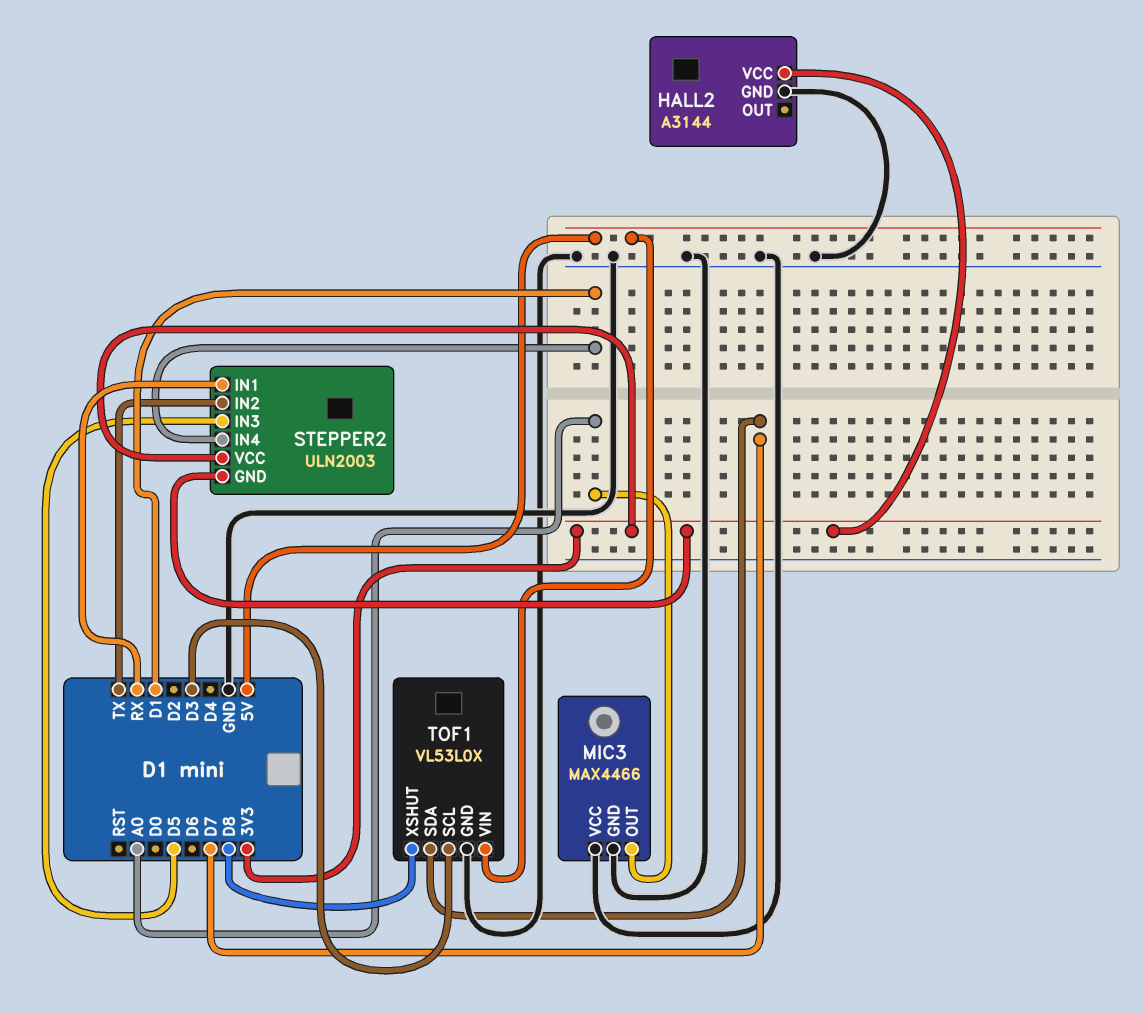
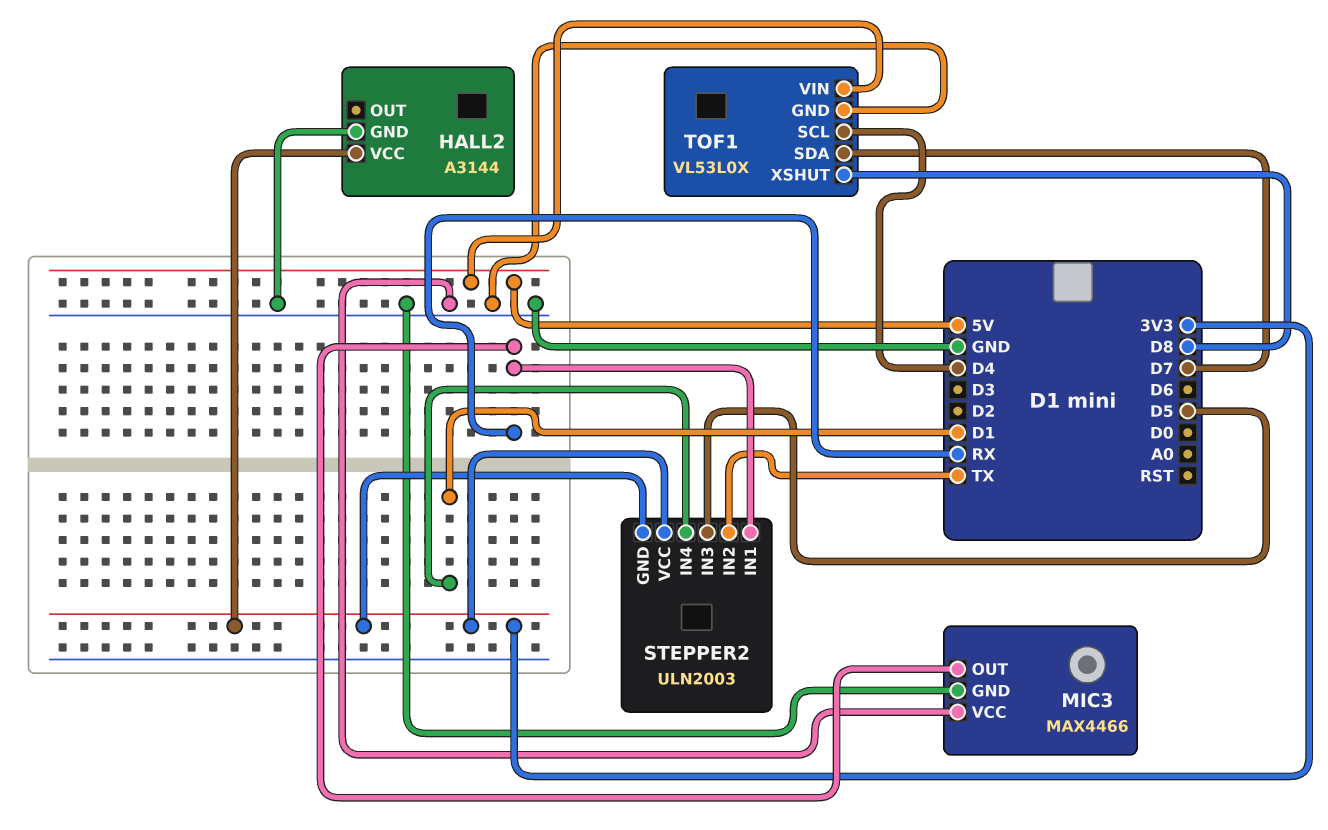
MIC3 pin OUT: A0 -> RX
TOF1 pin SCL: D3 -> D4

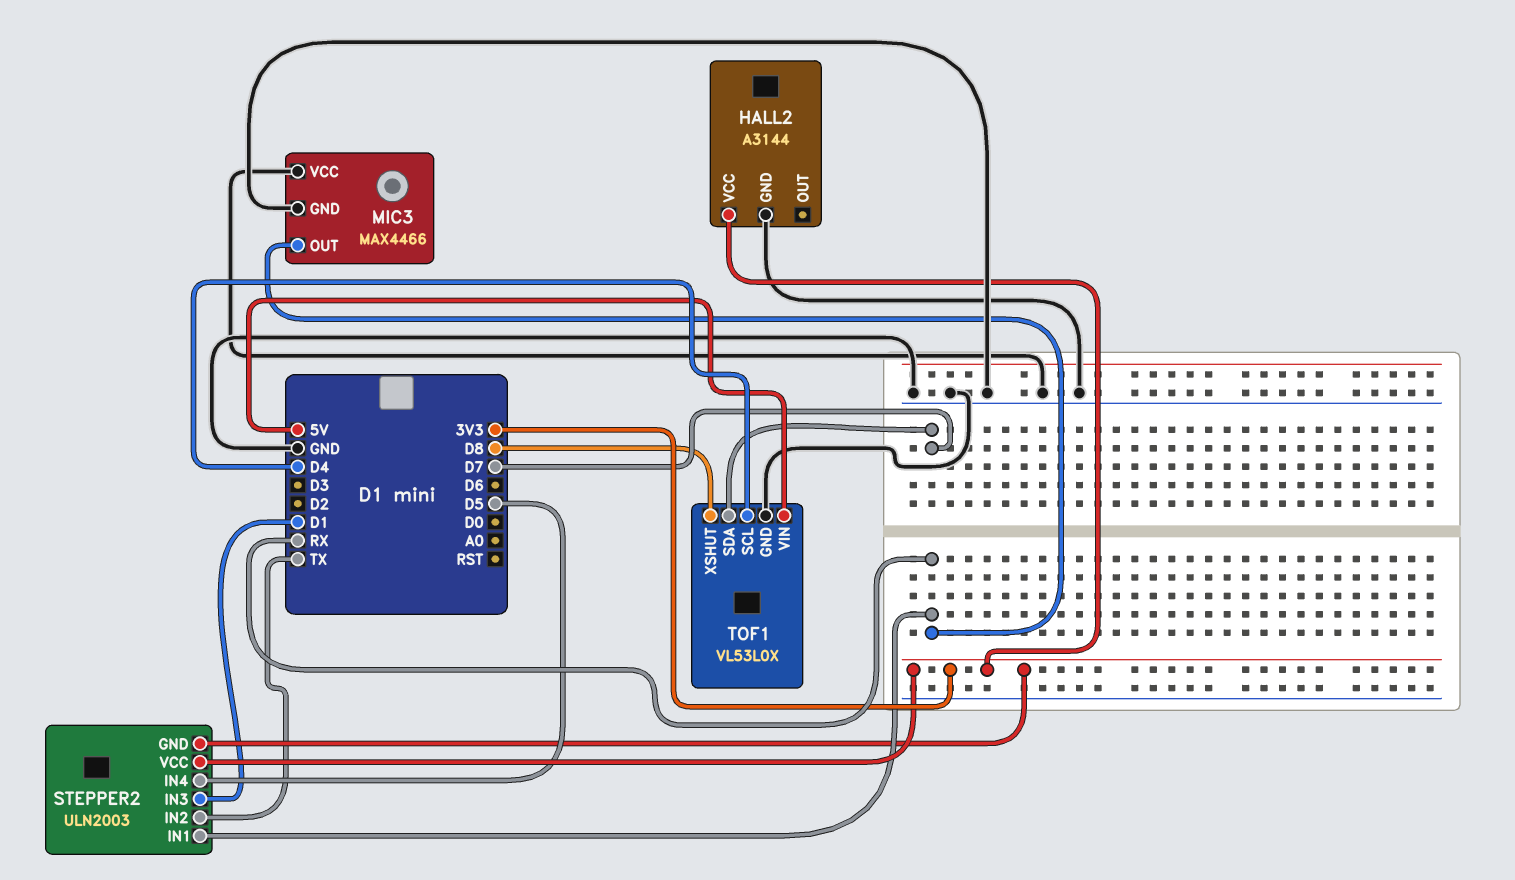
STEPPER2 pin IN3: D5 -> D1
STEPPER2 pin IN4: D1 -> D5

